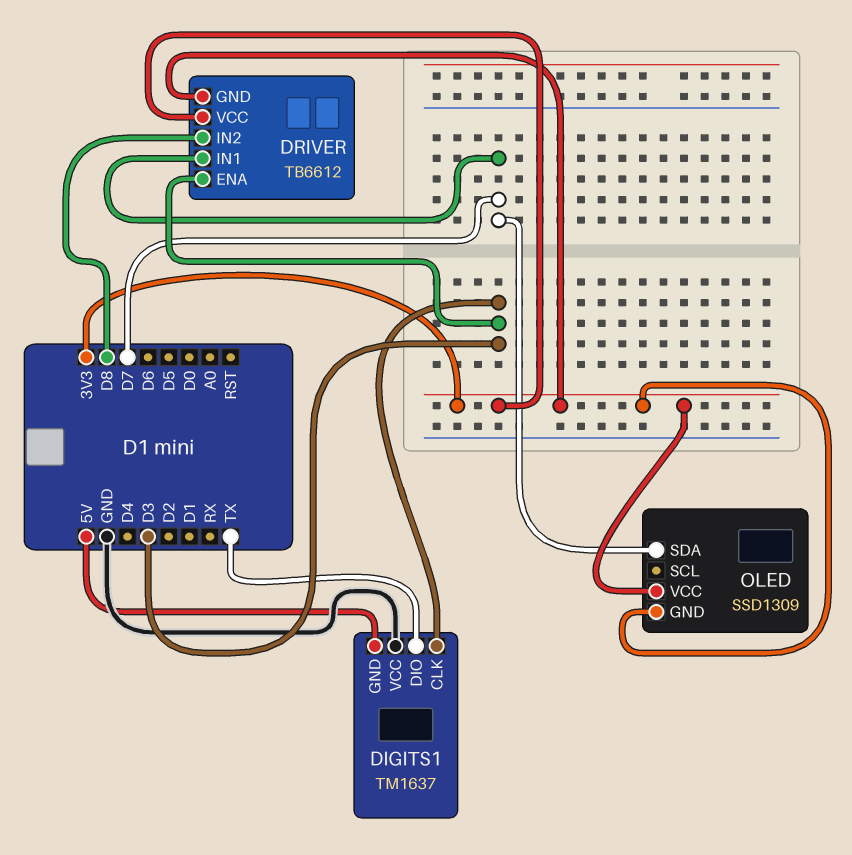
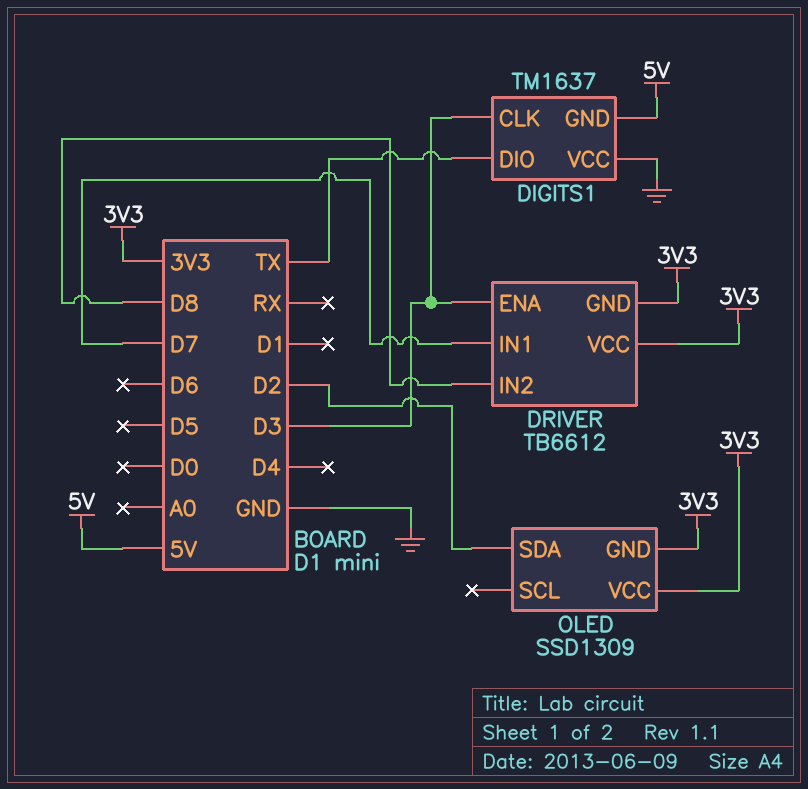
OLED pin SDA: D7 -> D2

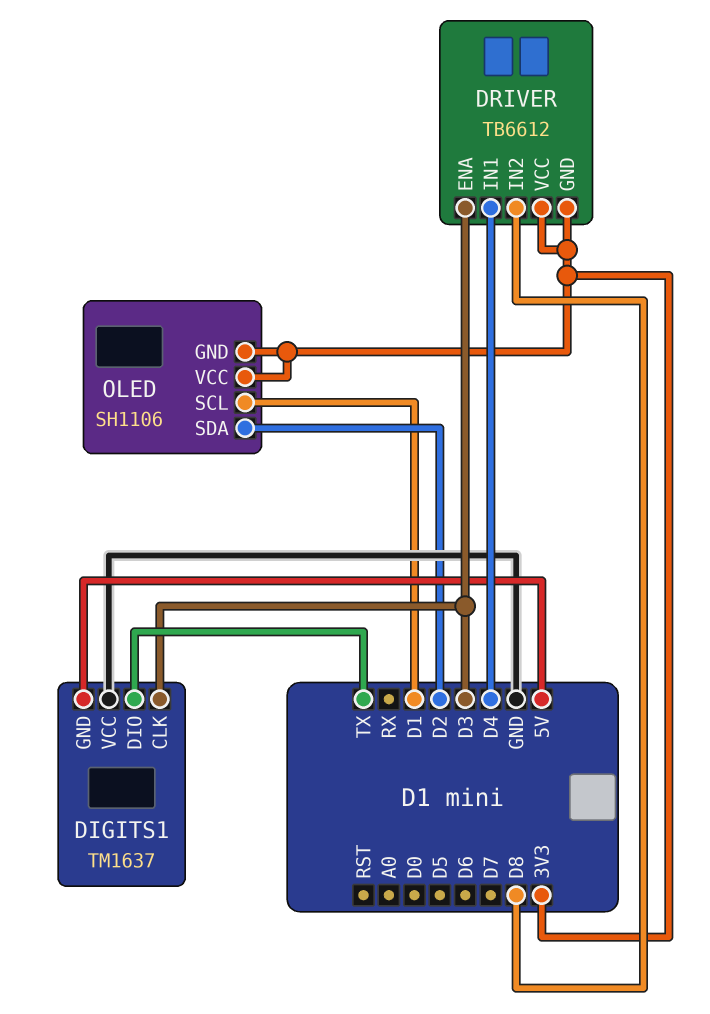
DRIVER pin IN1: D7 -> D4
OLED: SSD1309 -> SH1106
OLED pin SCL: none -> D1

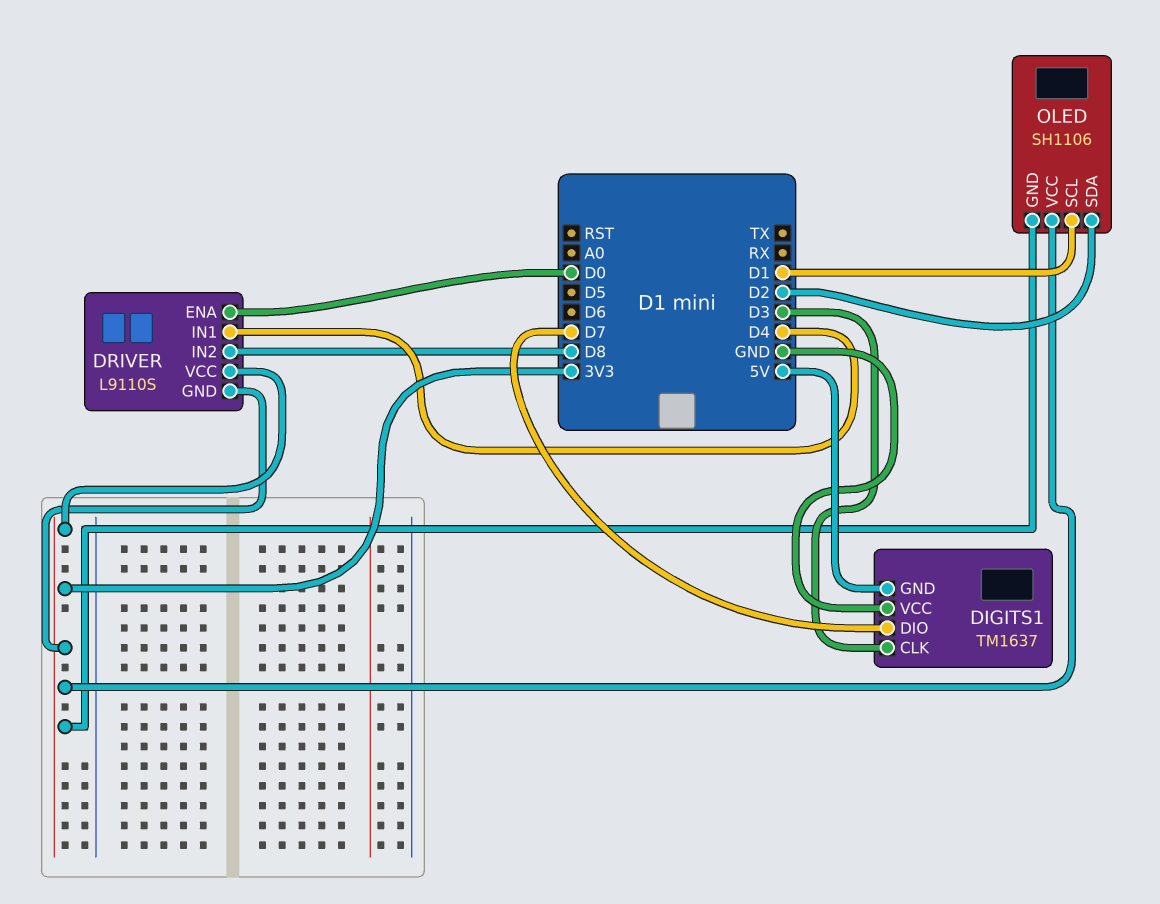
DIGITS1 pin DIO: TX -> D7
DRIVER: TB6612 -> L9110S
DRIVER pin ENA: D3 -> D0

